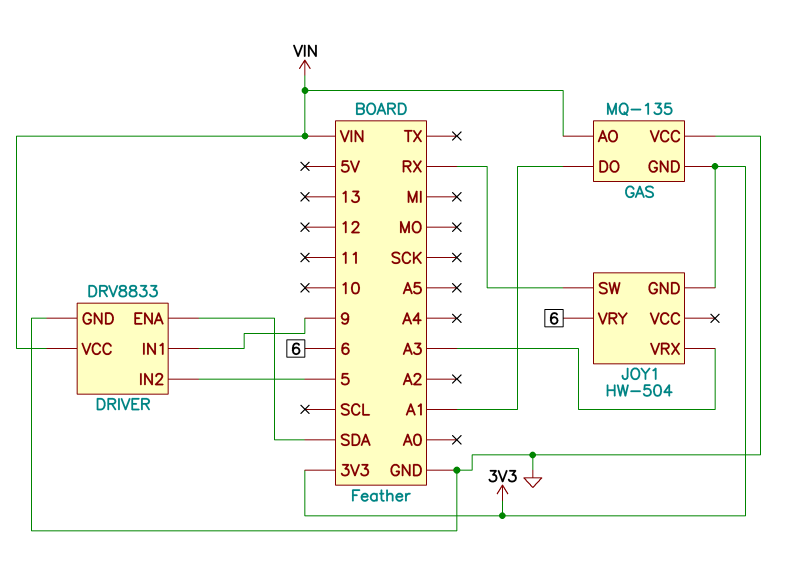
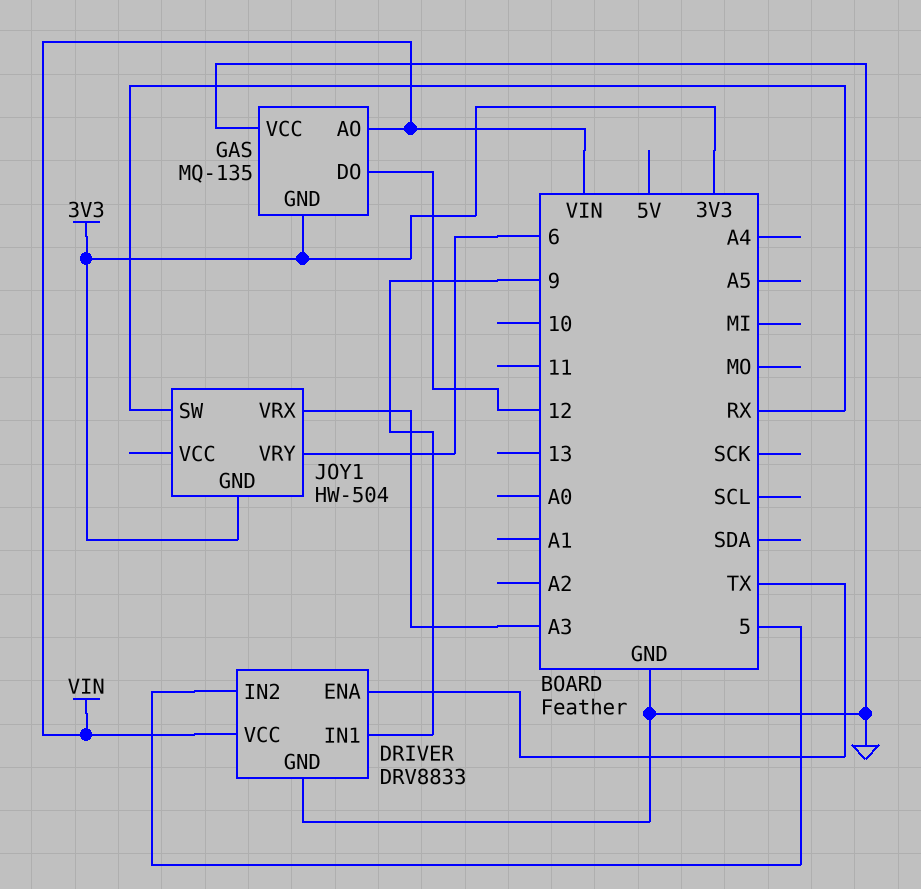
DRIVER pin ENA: SDA -> TX
GAS pin DO: A1 -> 12

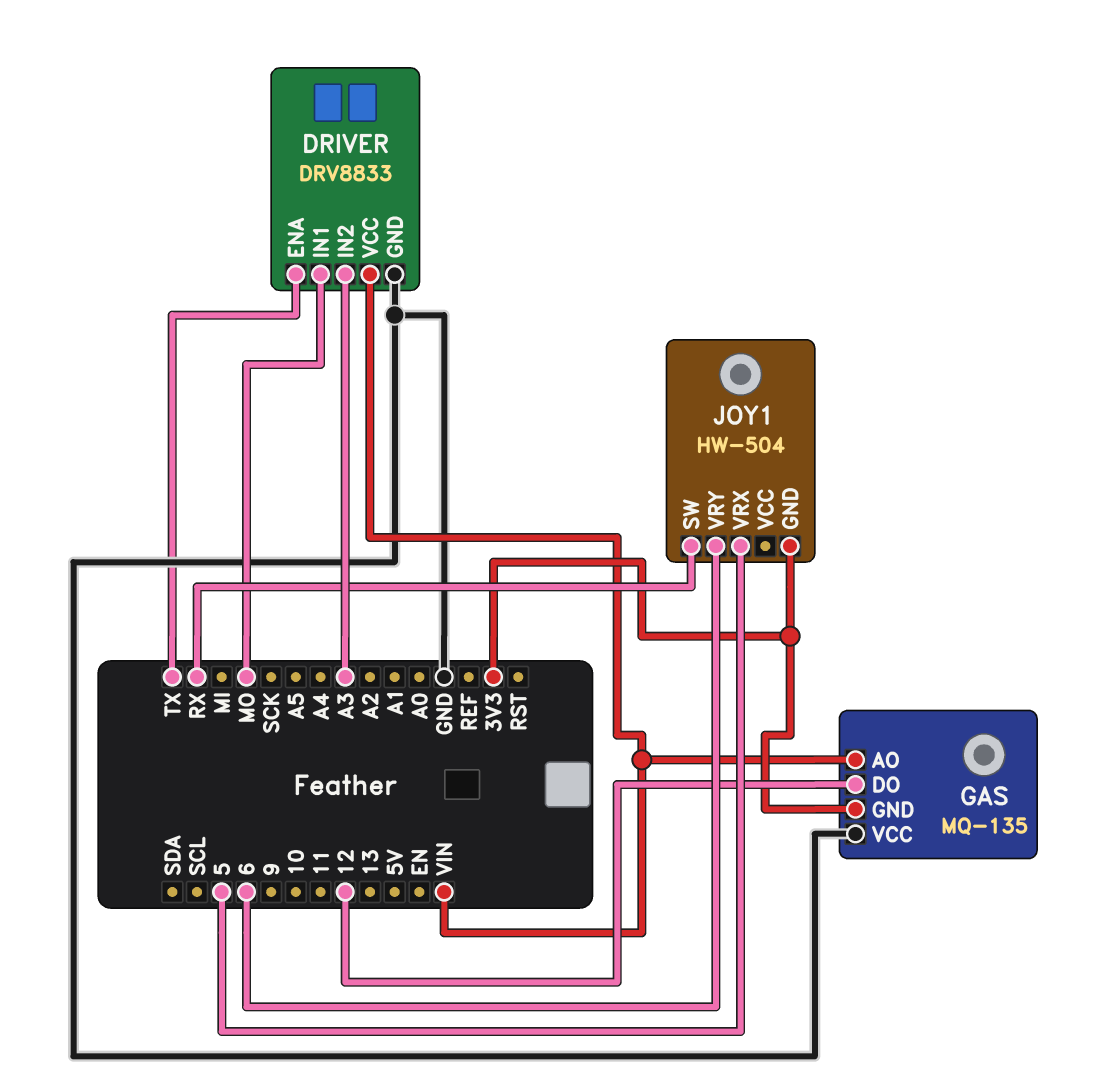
DRIVER pin IN1: 9 -> MO
DRIVER pin IN2: 5 -> A3
JOY1 pin VRX: A3 -> 5

